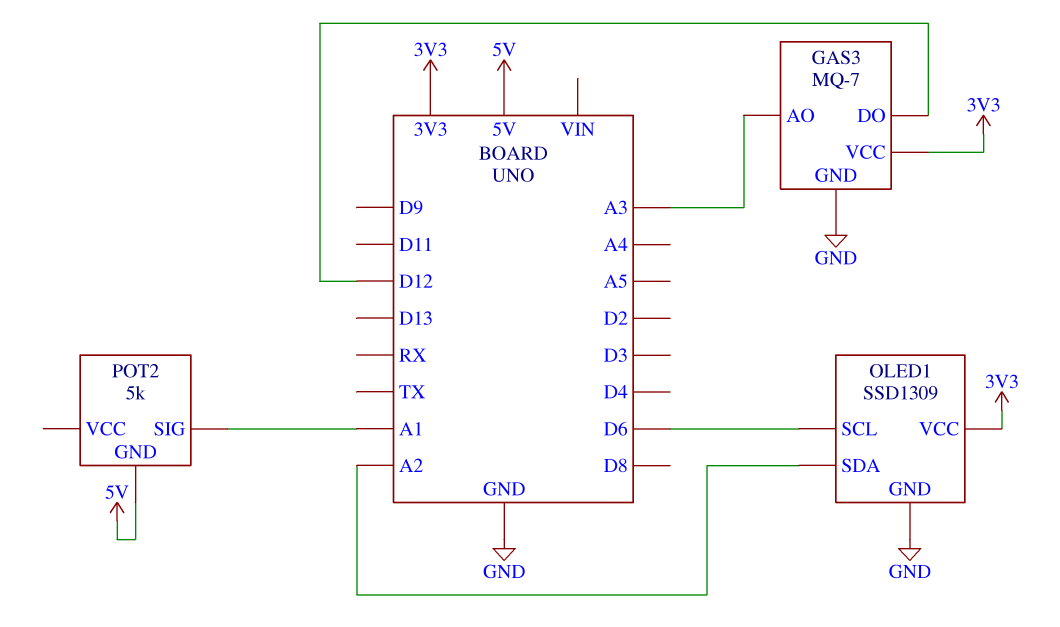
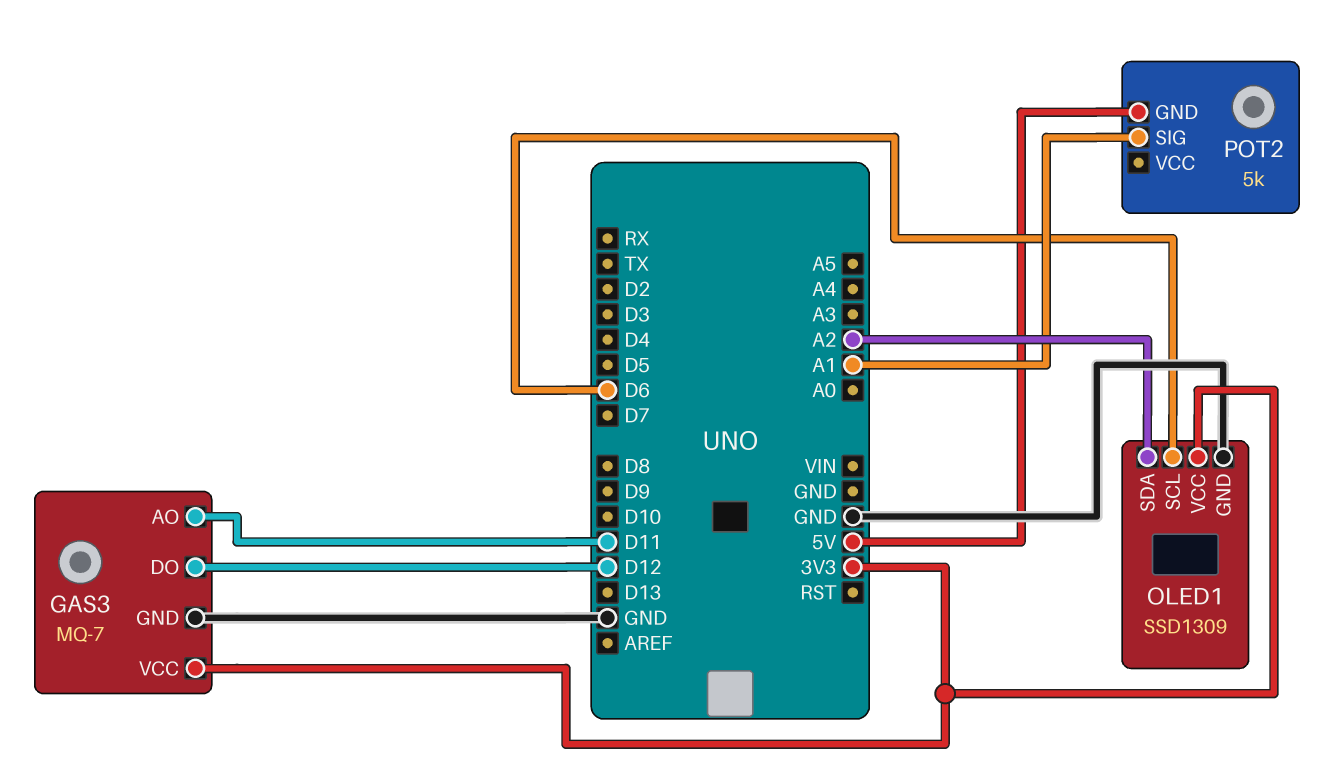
GAS3 pin AO: A3 -> D11

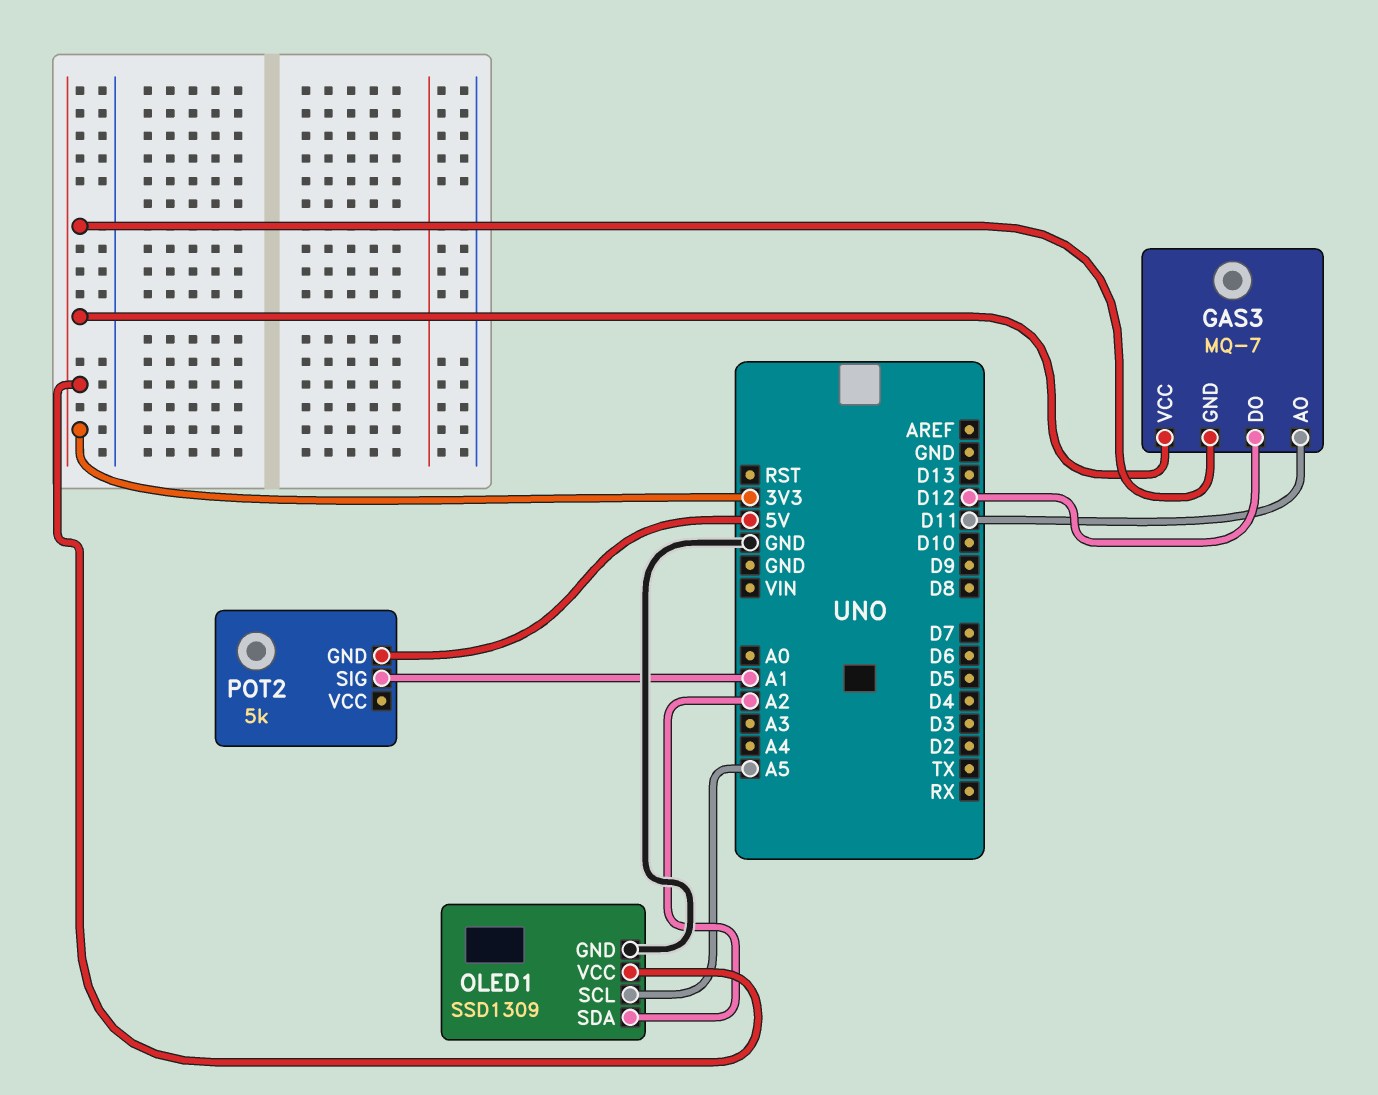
GAS3 pin GND: GND -> 3V3
OLED1 pin SCL: D6 -> A5

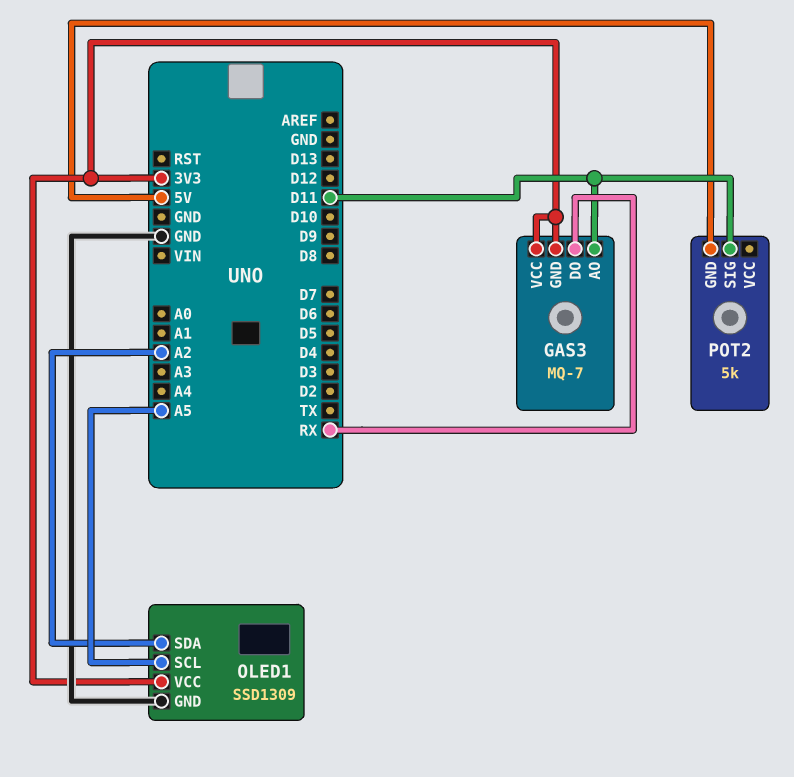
GAS3 pin DO: D12 -> RX
POT2 pin SIG: A1 -> D11

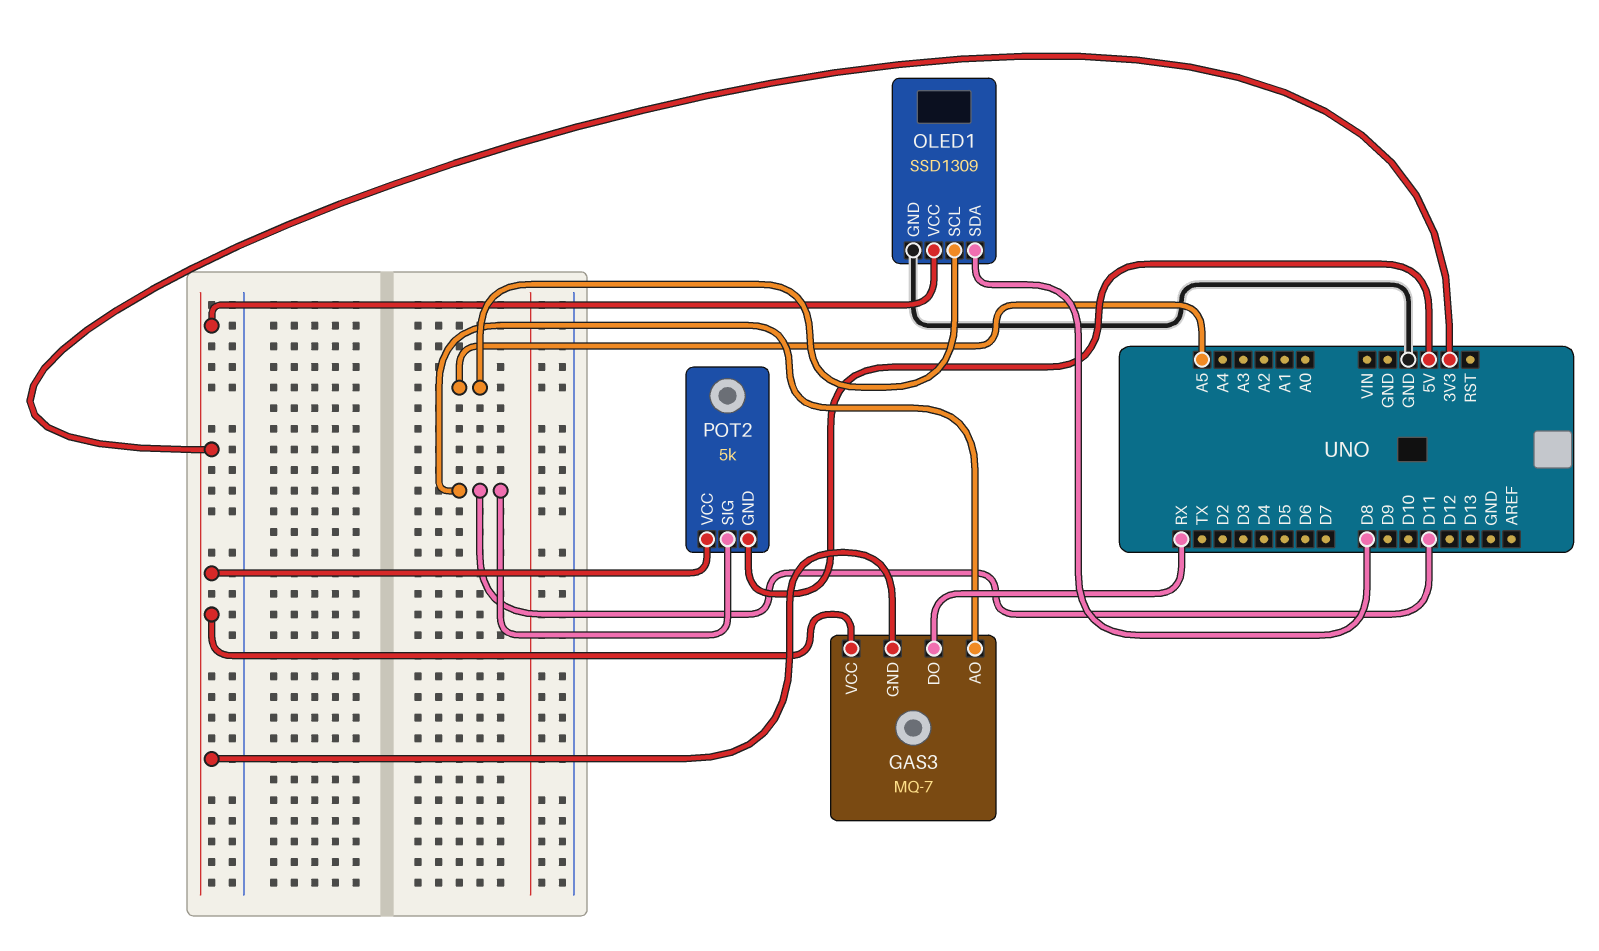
OLED1 pin SDA: A2 -> D8
POT2 pin VCC: none -> 3V3

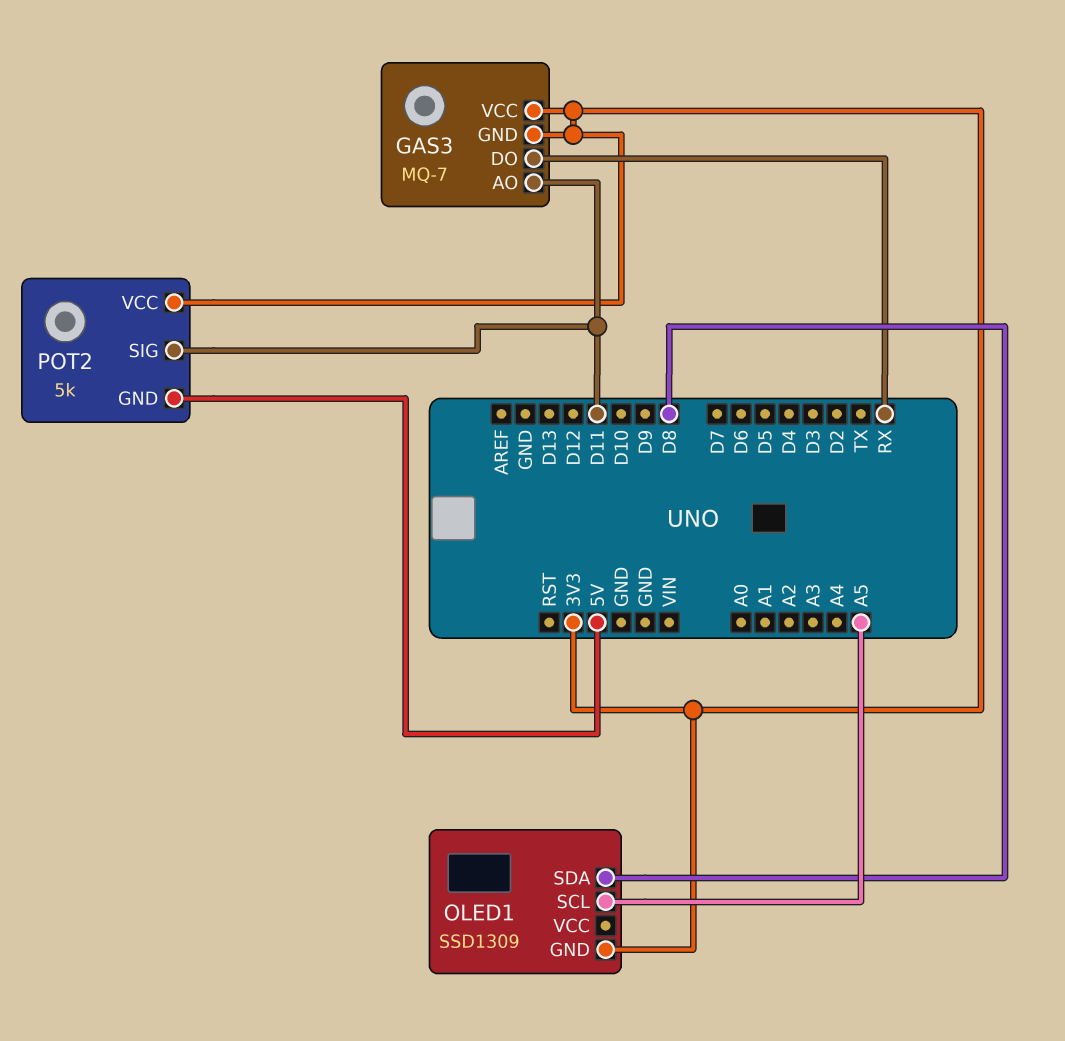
OLED1 pin GND: GND -> 3V3
OLED1 pin VCC: 3V3 -> none

